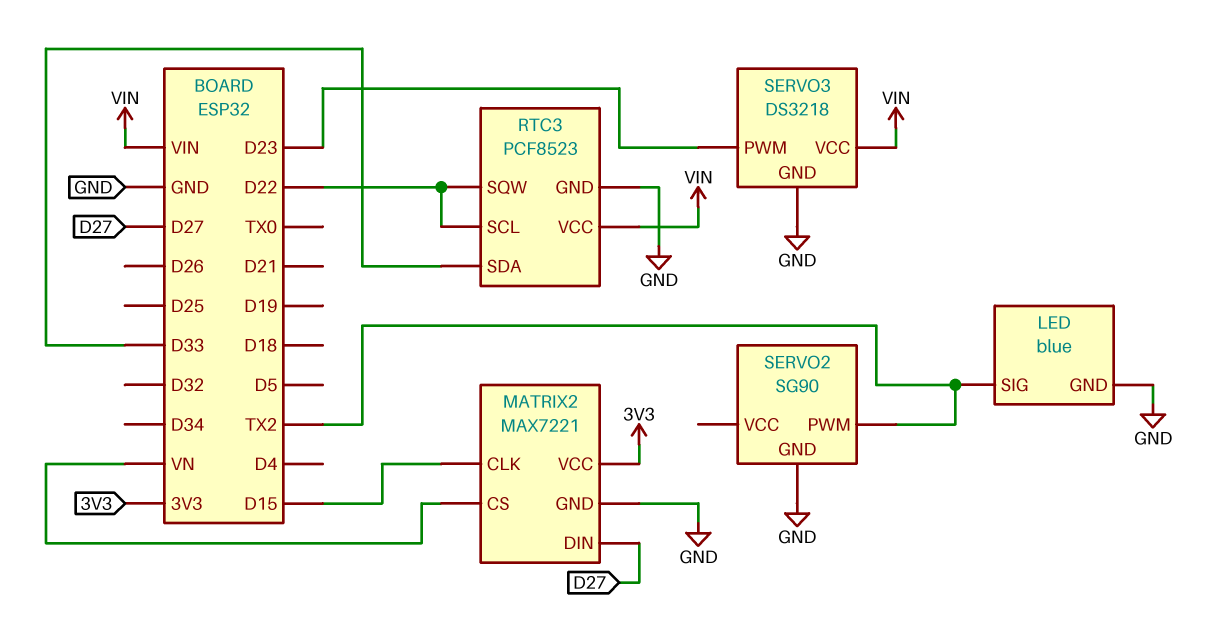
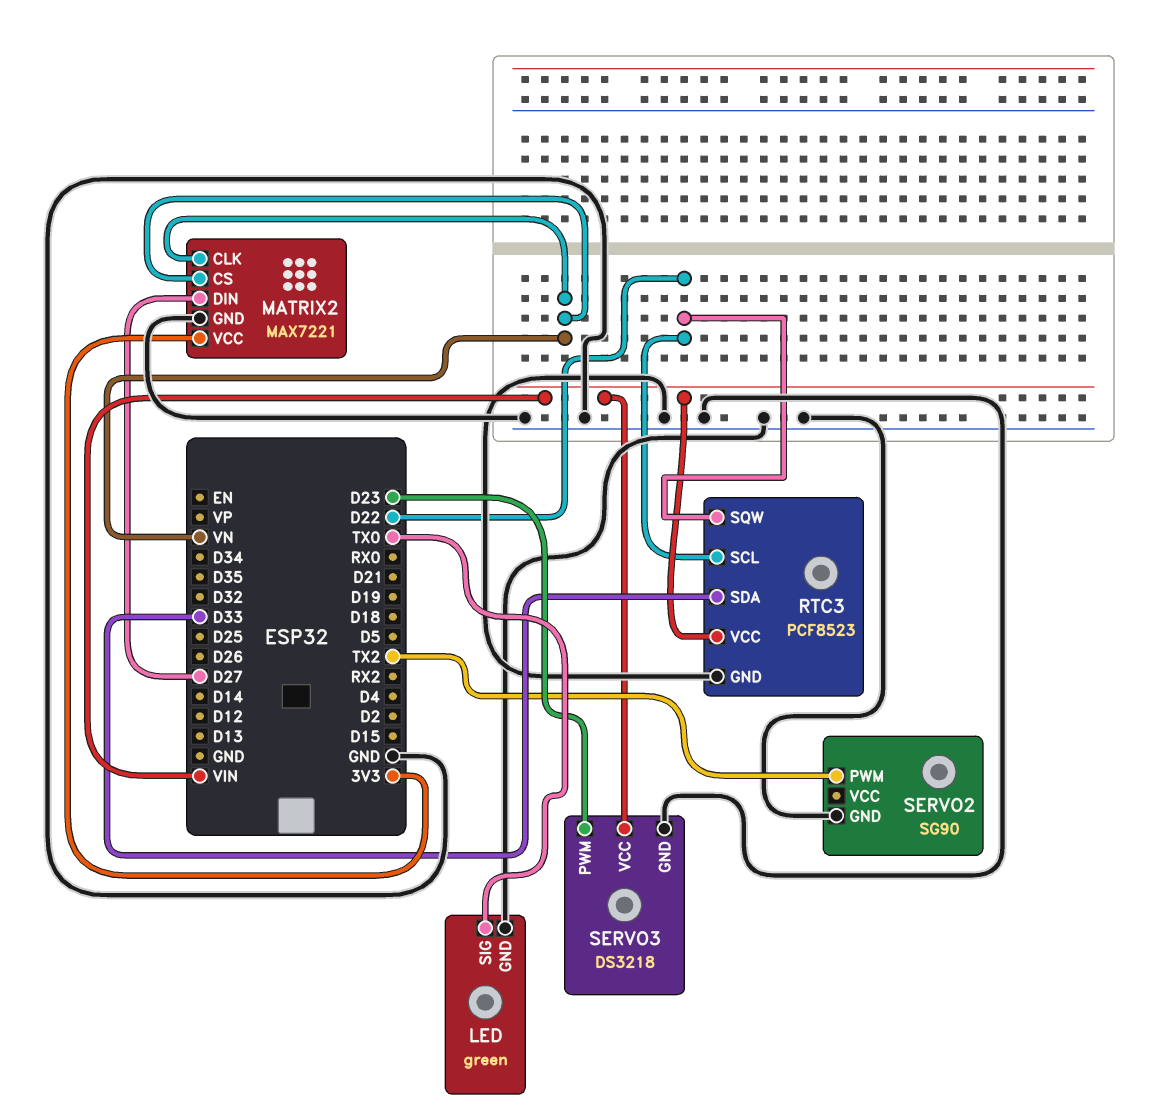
LED: blue -> green
LED pin SIG: TX2 -> TX0
MATRIX2 pin CLK: D15 -> VN

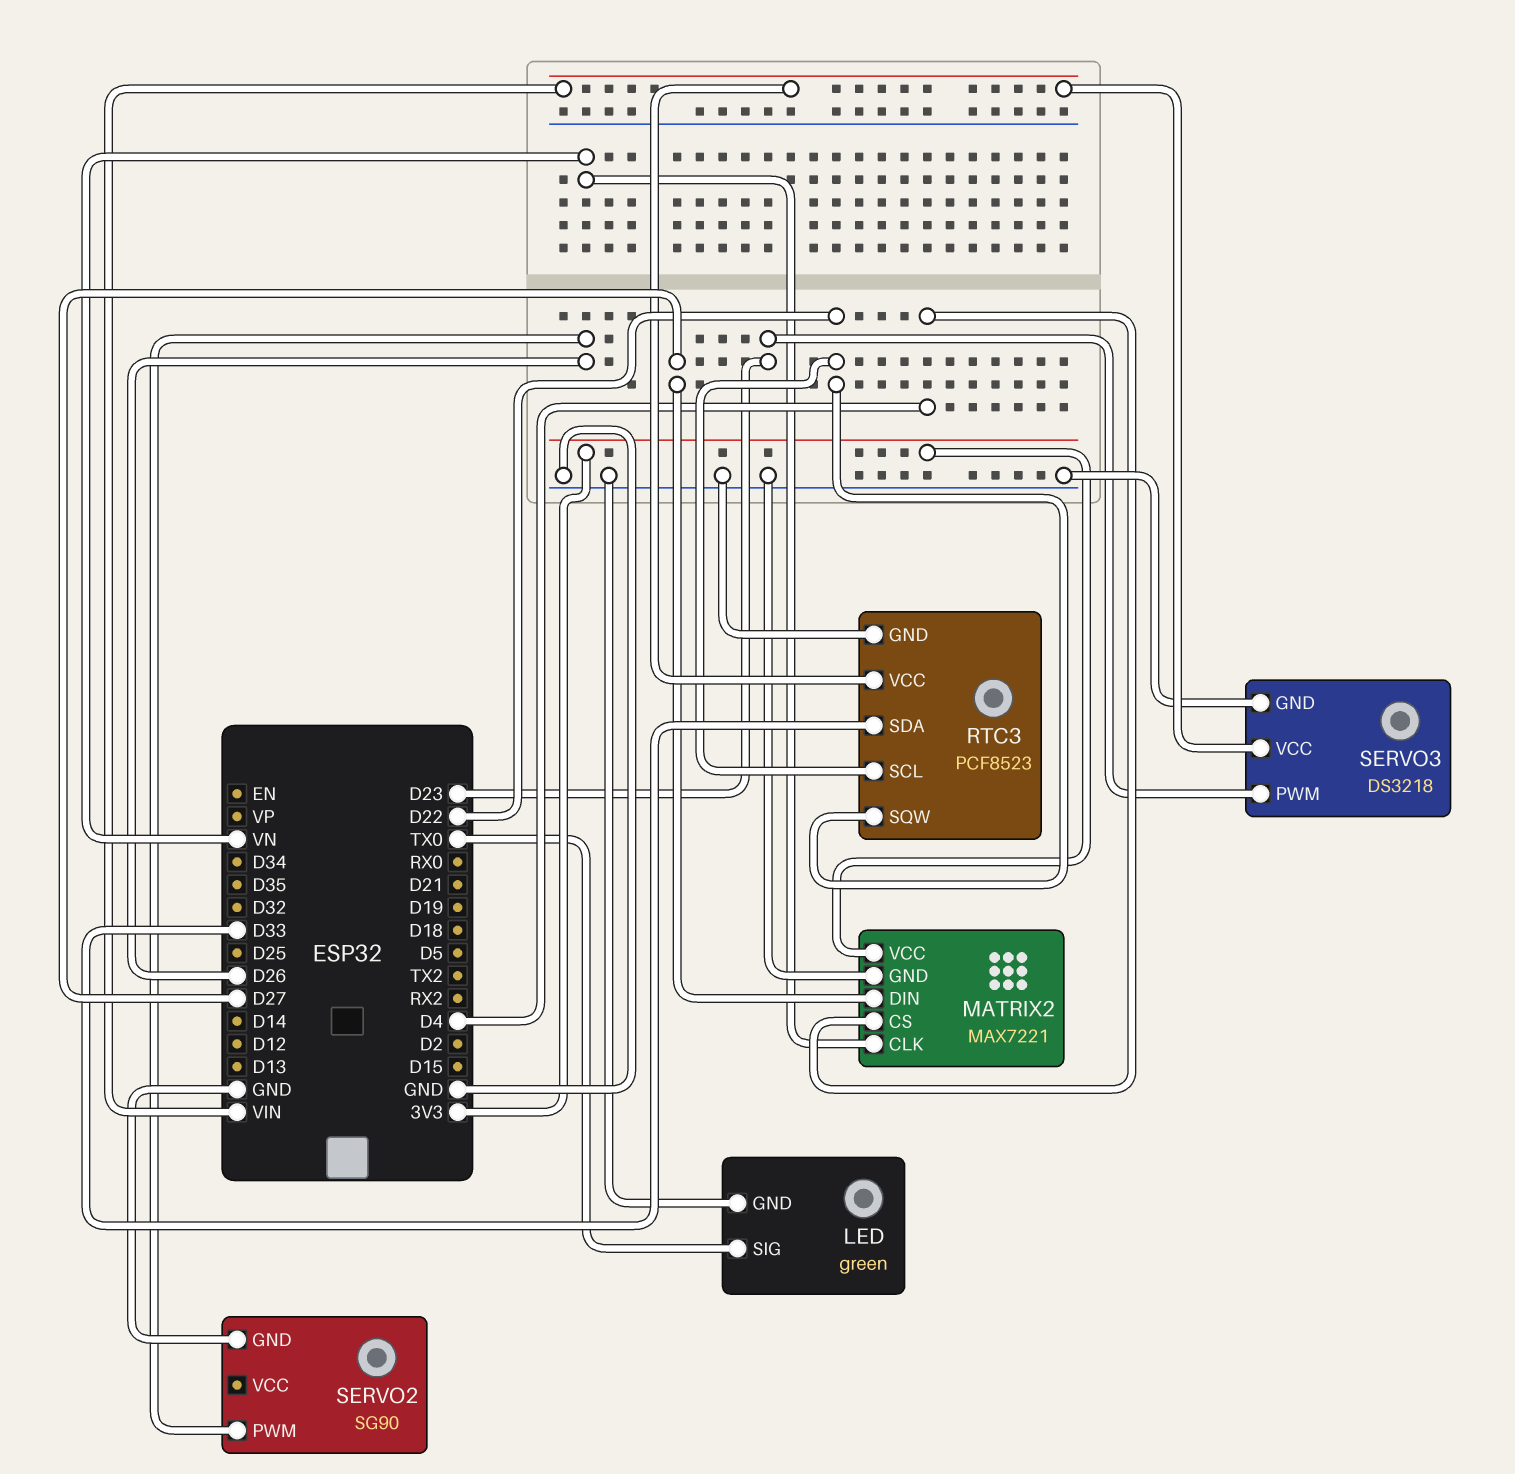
MATRIX2 pin CS: VN -> D4
SERVO2 pin PWM: TX2 -> D26

